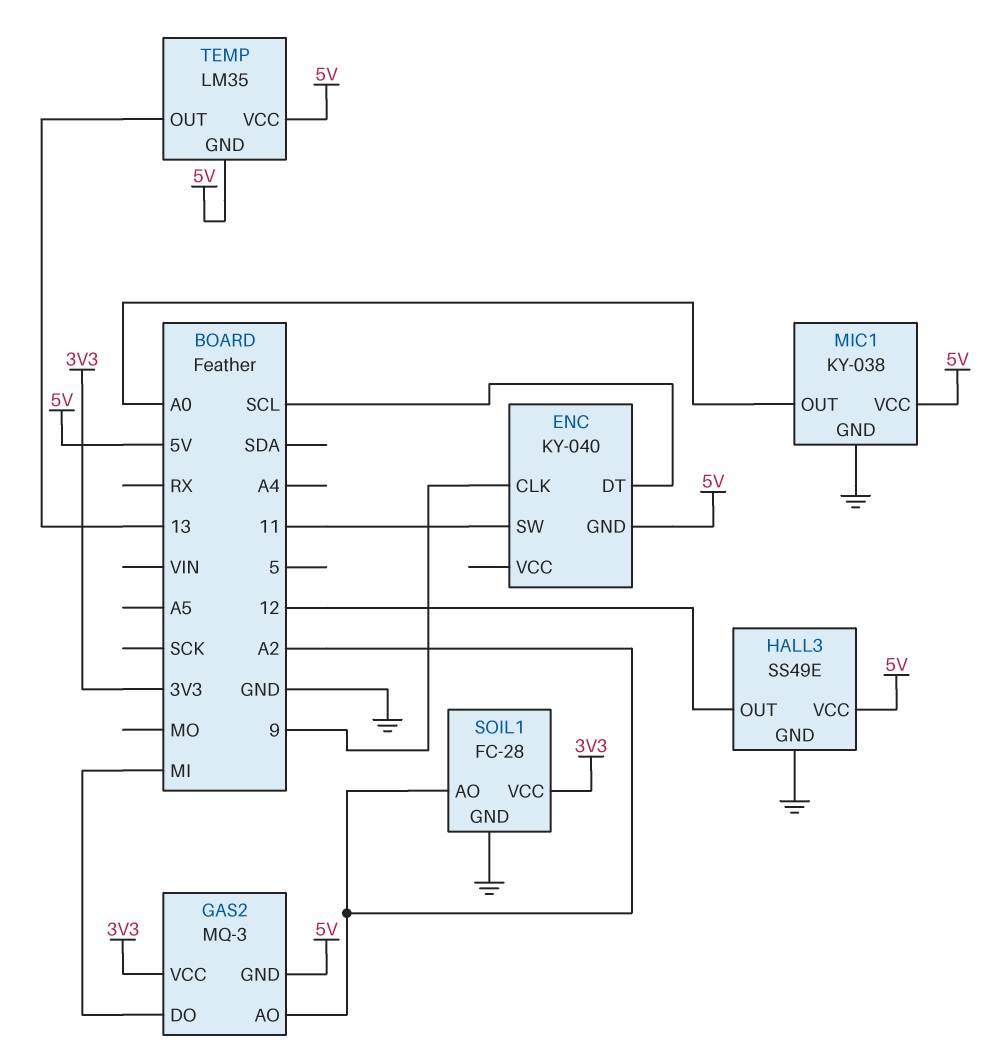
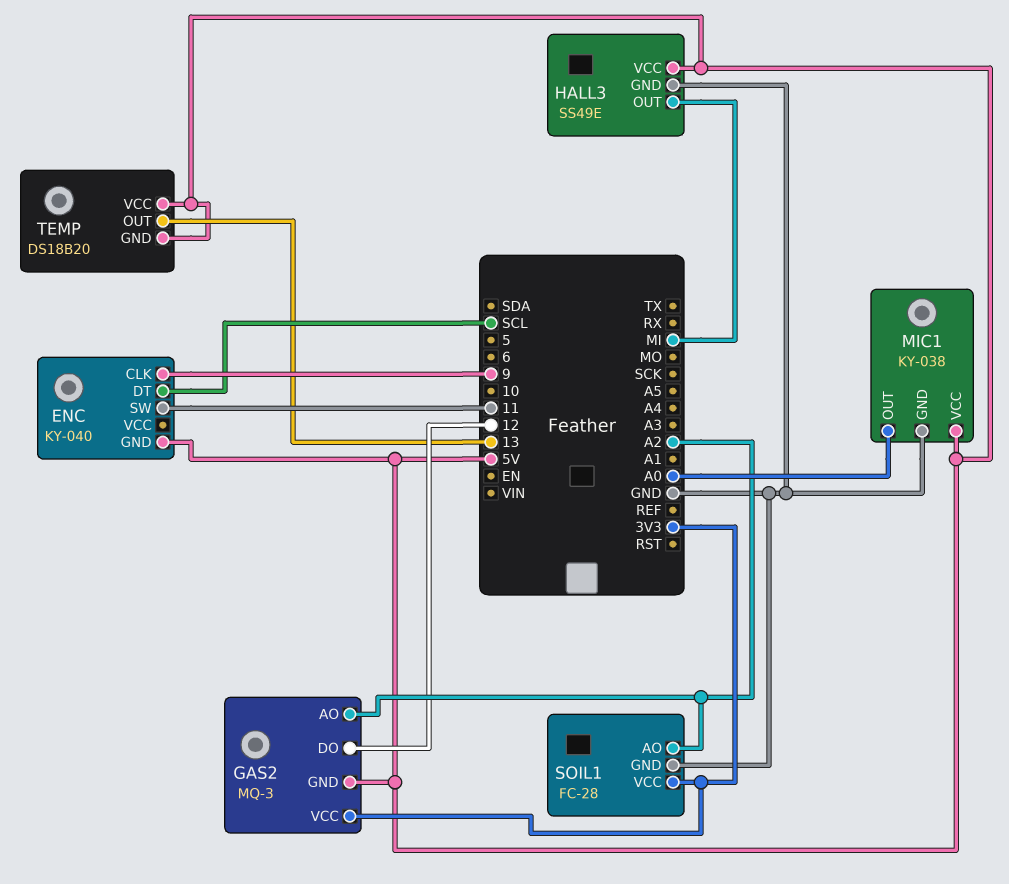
GAS2 pin DO: MI -> 12
HALL3 pin OUT: 12 -> MI
TEMP: LM35 -> DS18B20

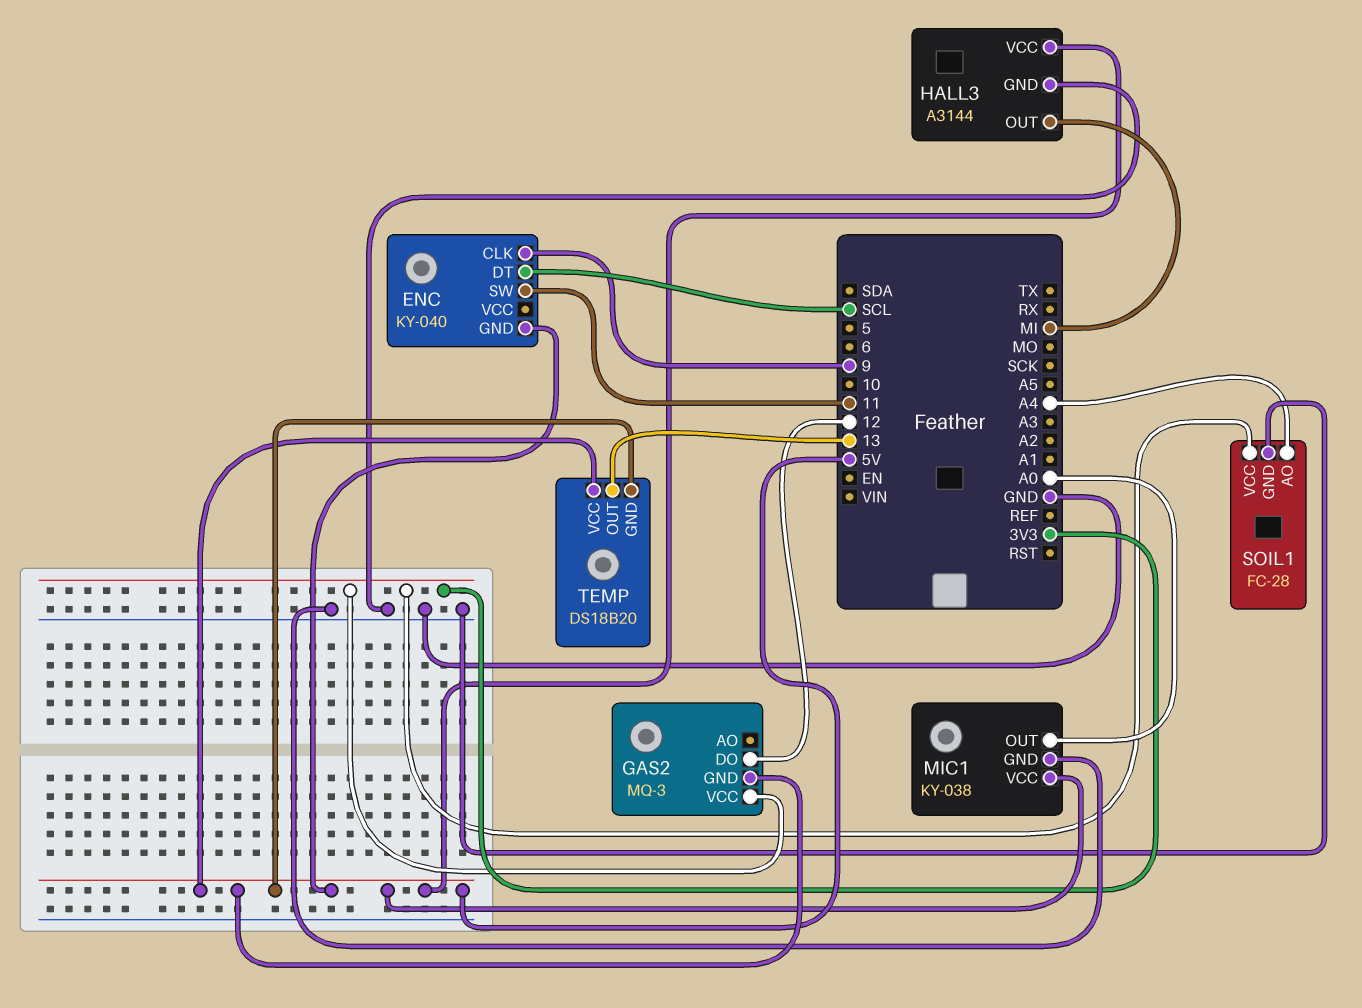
GAS2 pin AO: A2 -> none
HALL3: SS49E -> A3144
SOIL1 pin AO: A2 -> A4

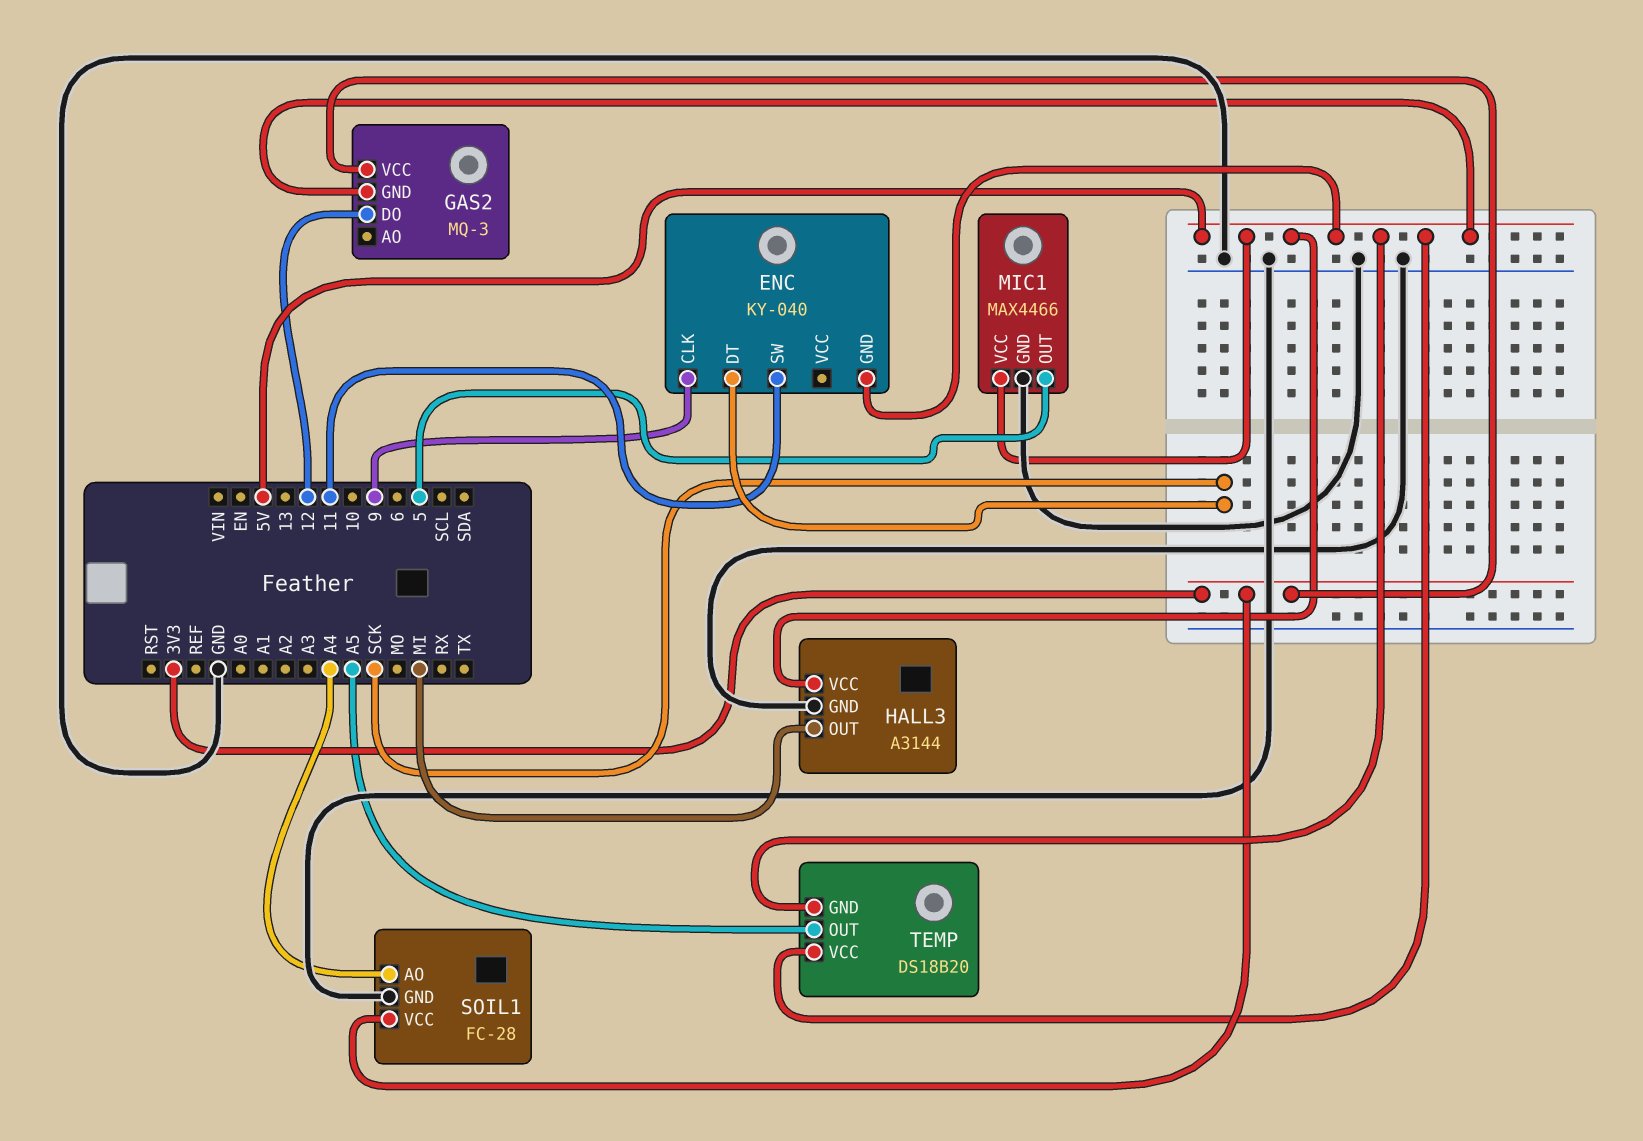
ENC pin DT: SCL -> SCK
MIC1: KY-038 -> MAX4466
MIC1 pin OUT: A0 -> 5
TEMP pin OUT: 13 -> A5

